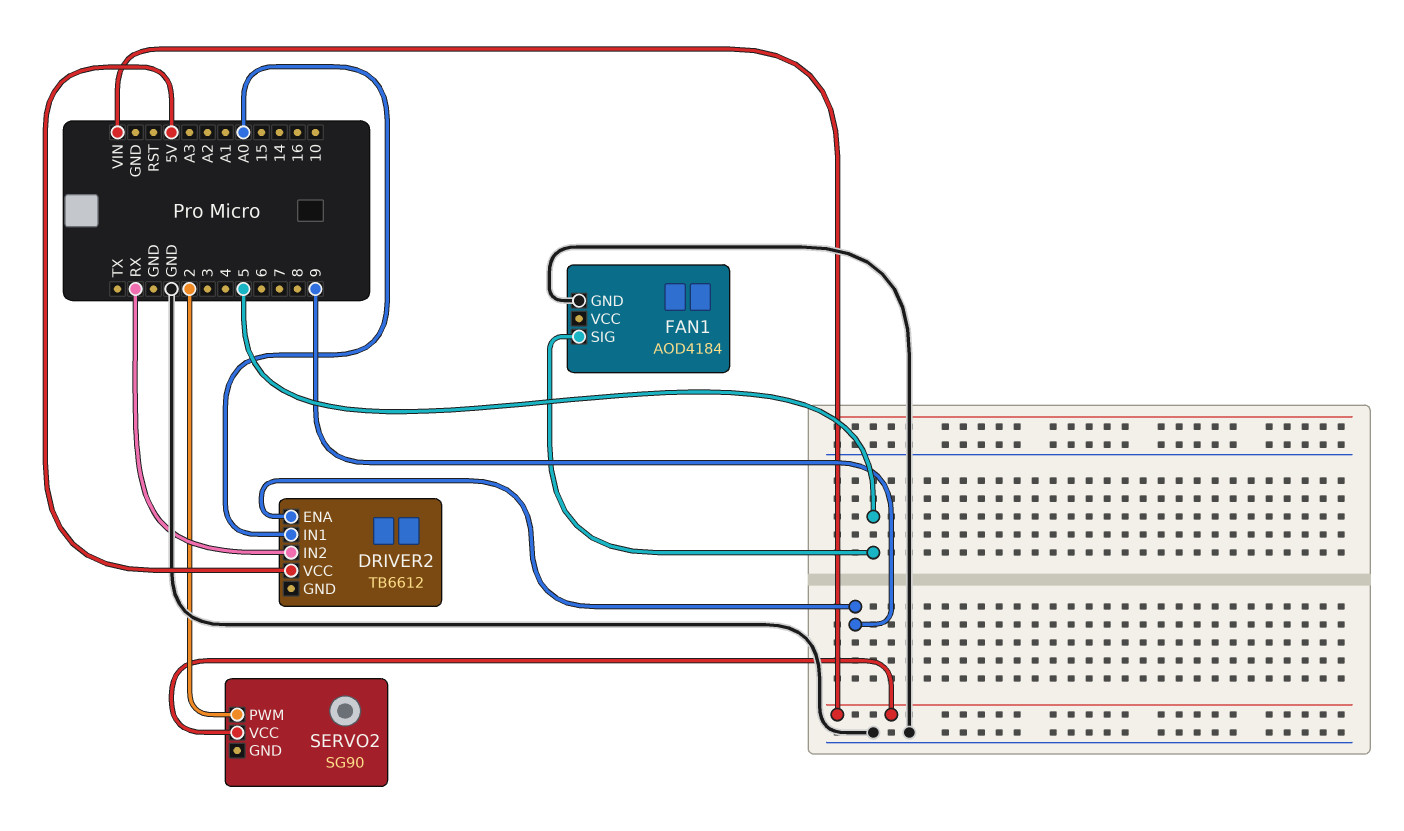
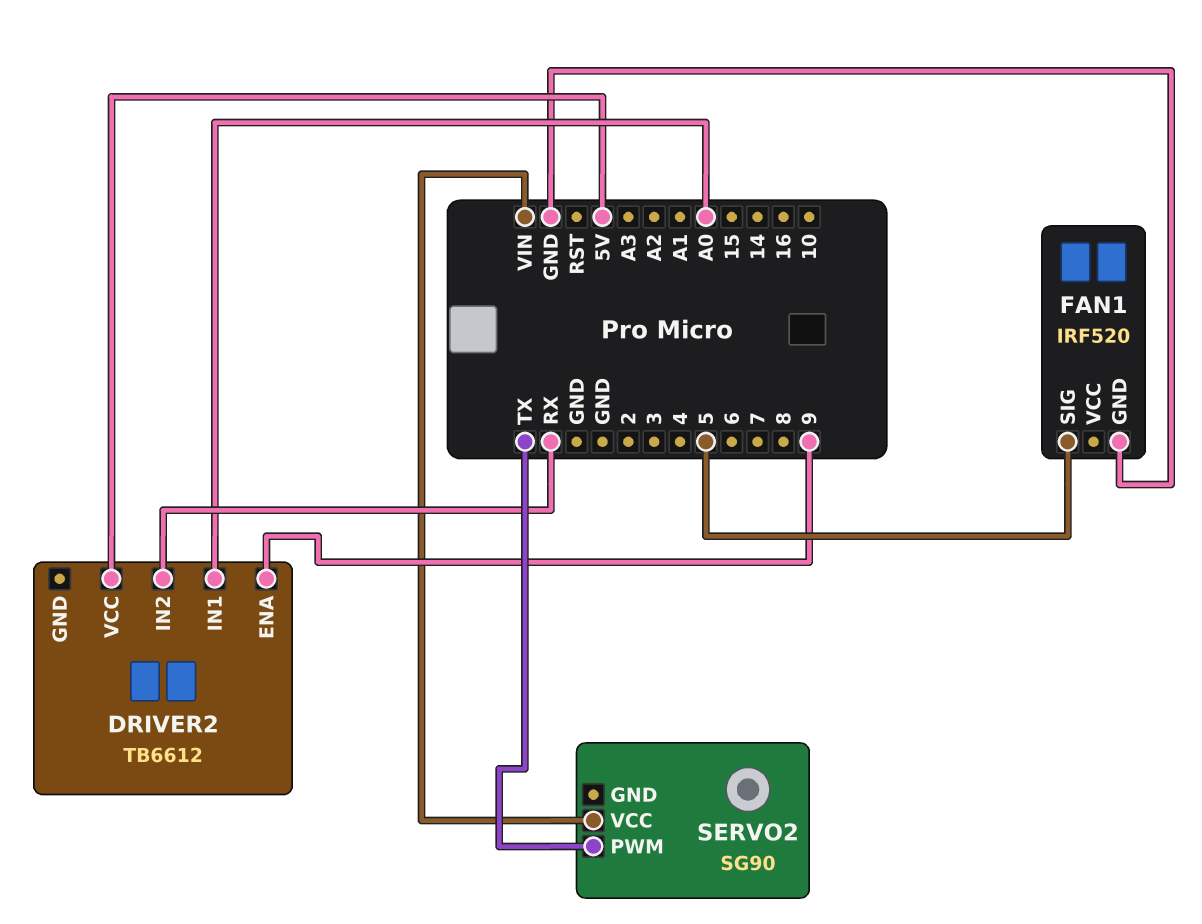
FAN1: AOD4184 -> IRF520
SERVO2 pin PWM: 2 -> TX

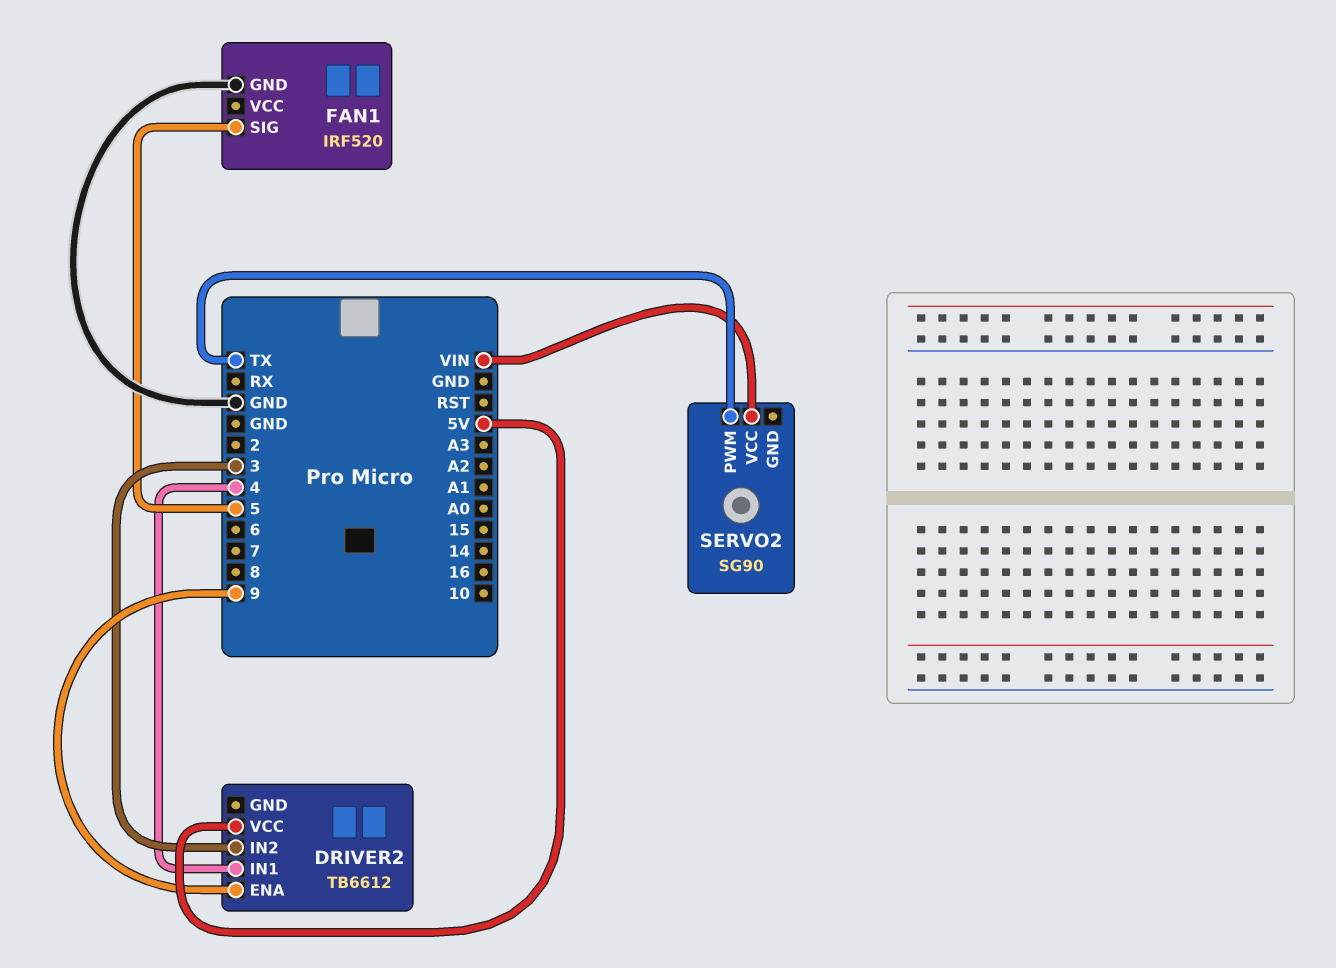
DRIVER2 pin IN1: A0 -> 4
DRIVER2 pin IN2: RX -> 3

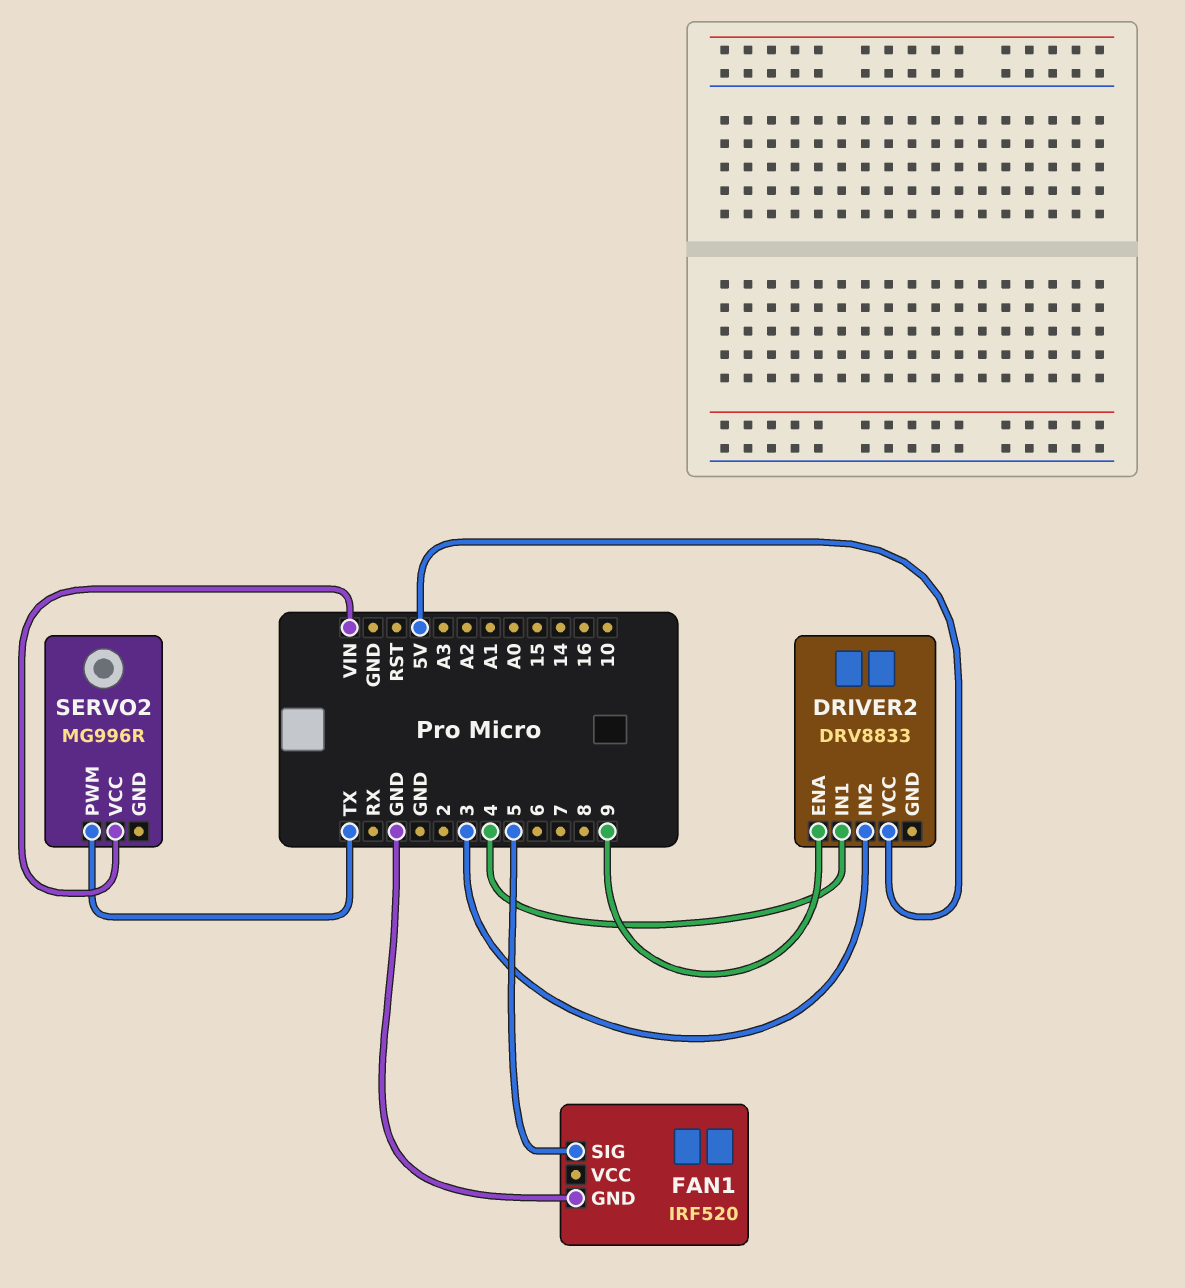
DRIVER2: TB6612 -> DRV8833
SERVO2: SG90 -> MG996R

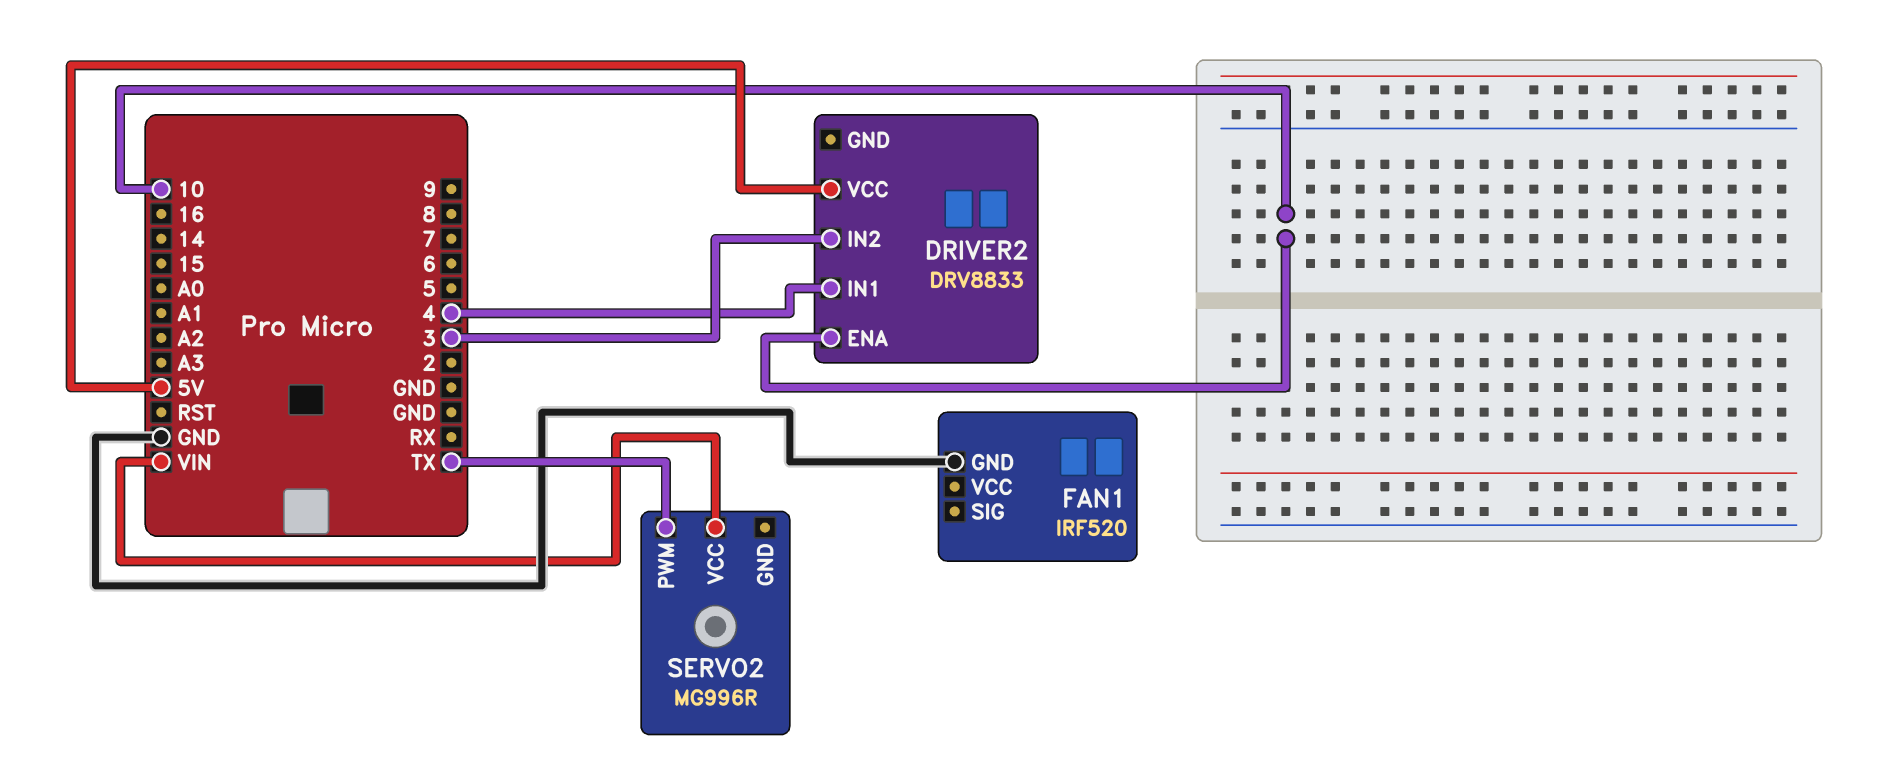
DRIVER2 pin ENA: 9 -> 10
FAN1 pin SIG: 5 -> none

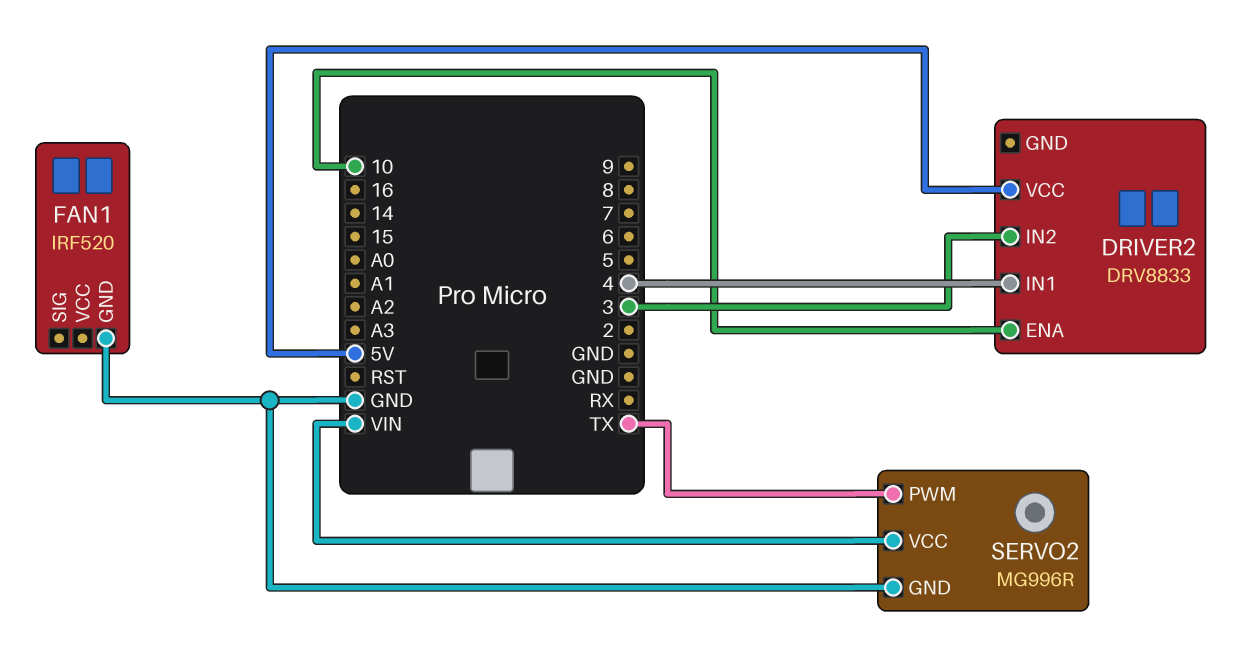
SERVO2 pin GND: none -> GND

